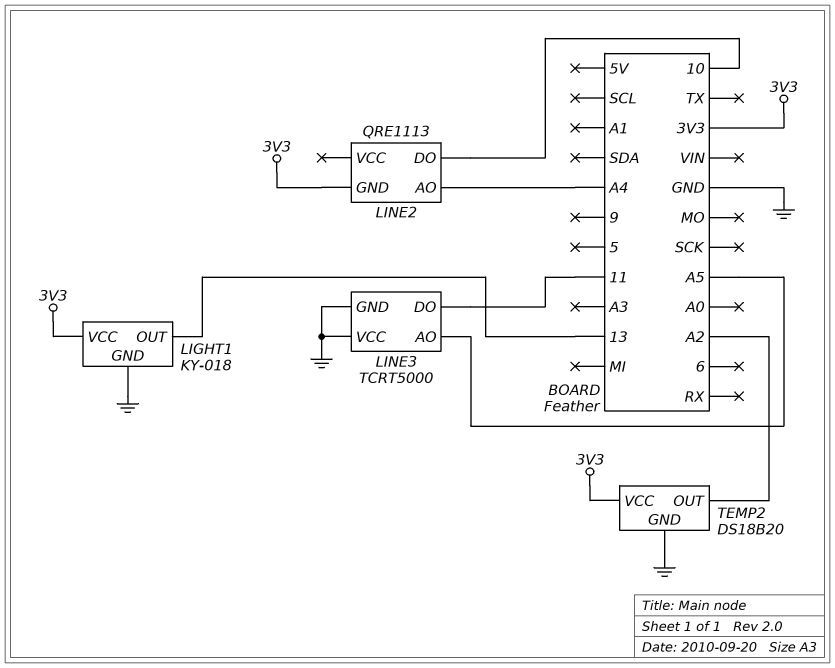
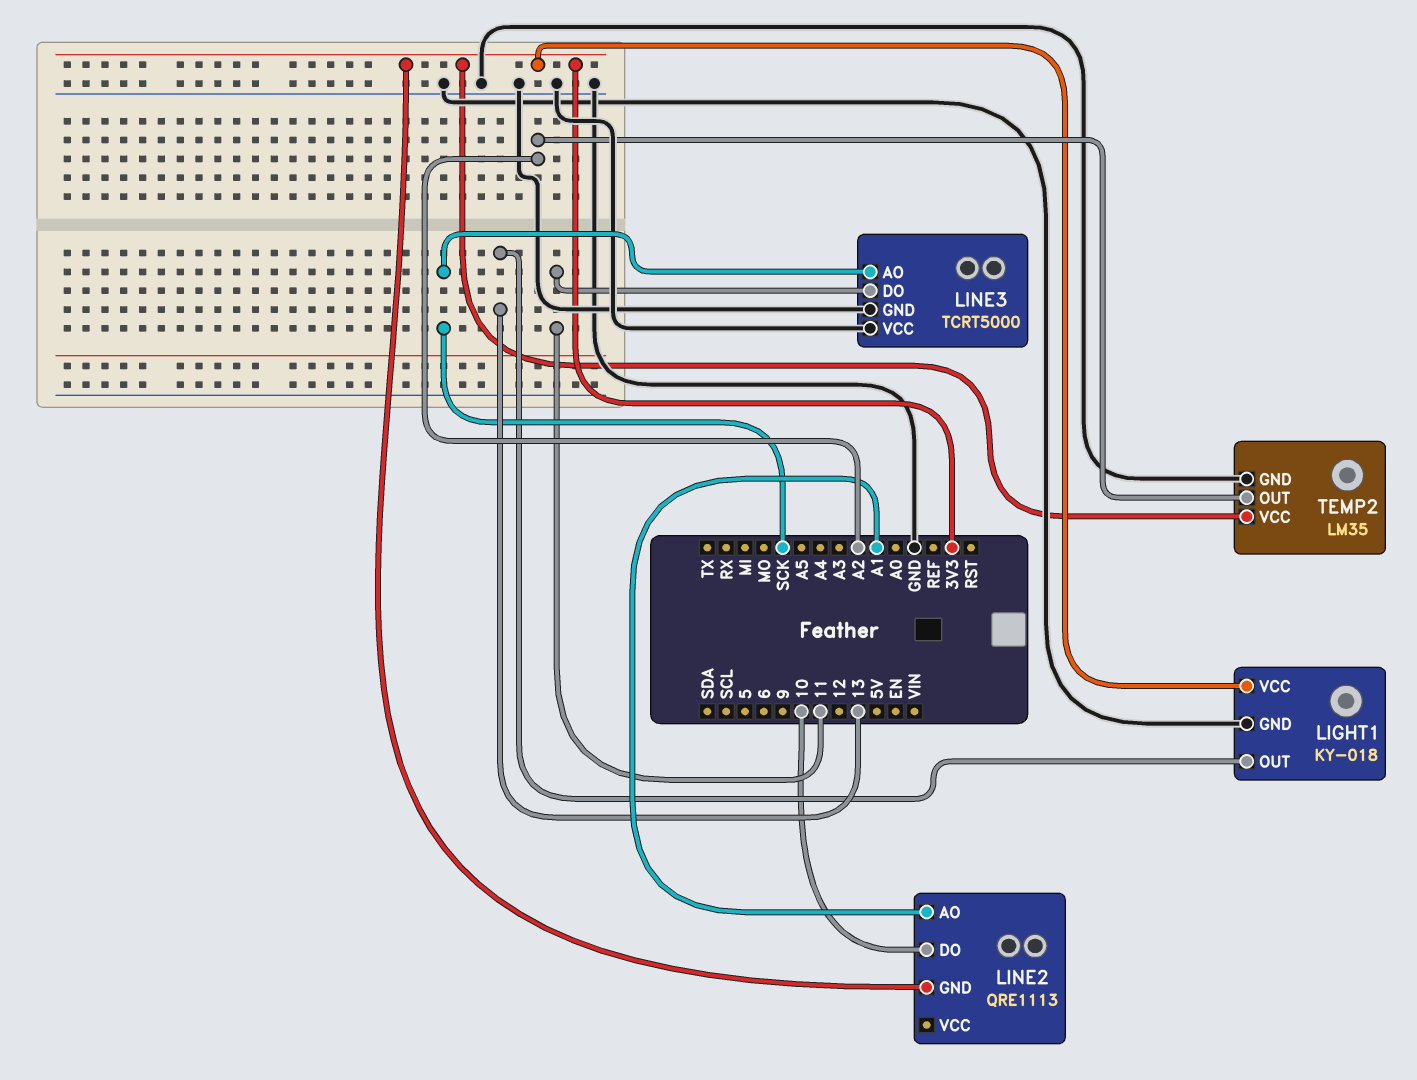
LINE2 pin AO: A4 -> A1
LINE3 pin AO: A5 -> SCK
TEMP2: DS18B20 -> LM35

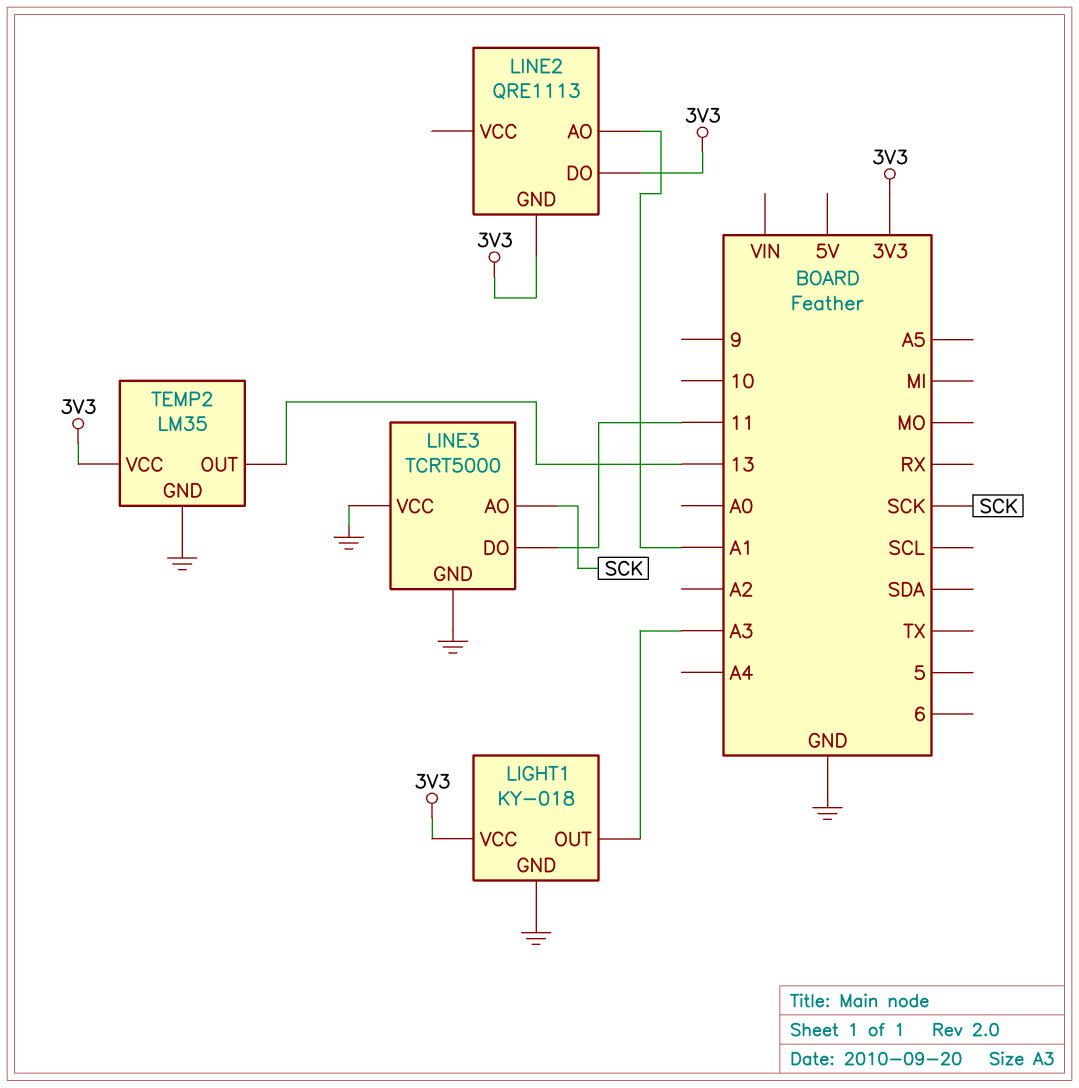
LIGHT1 pin OUT: 13 -> A3
LINE2 pin DO: 10 -> 3V3
TEMP2 pin OUT: A2 -> 13

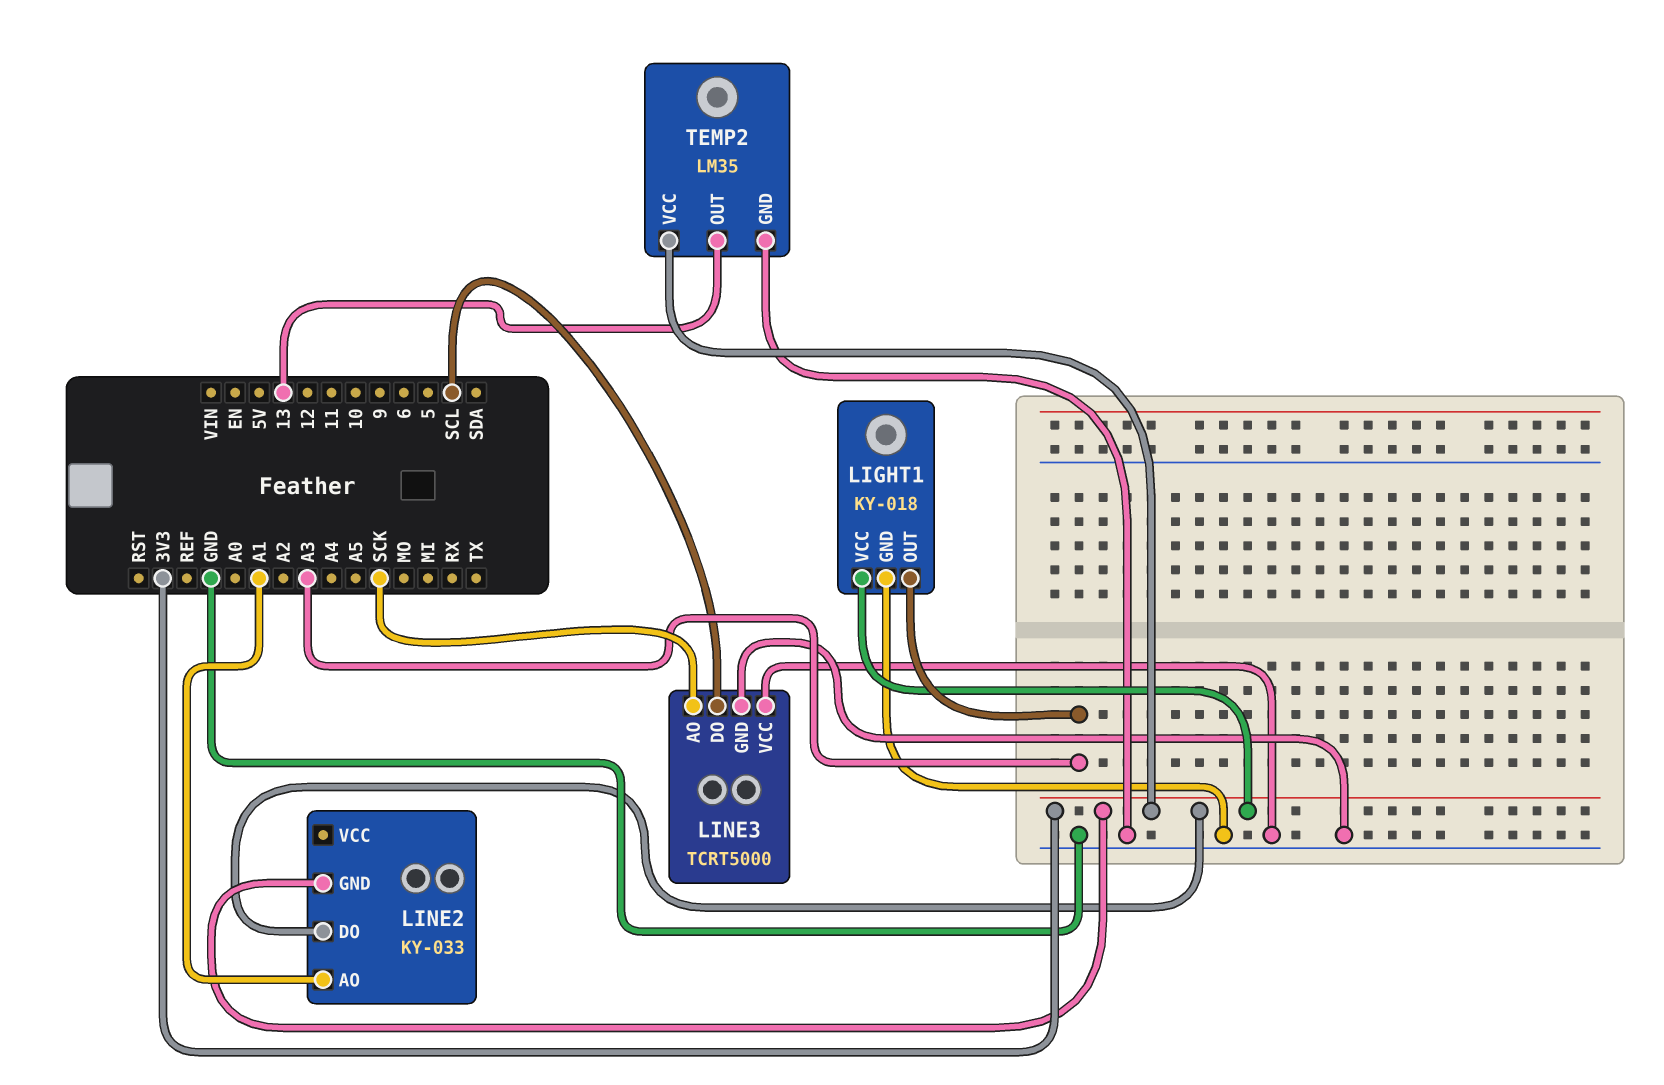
LINE2: QRE1113 -> KY-033
LINE3 pin DO: 11 -> SCL

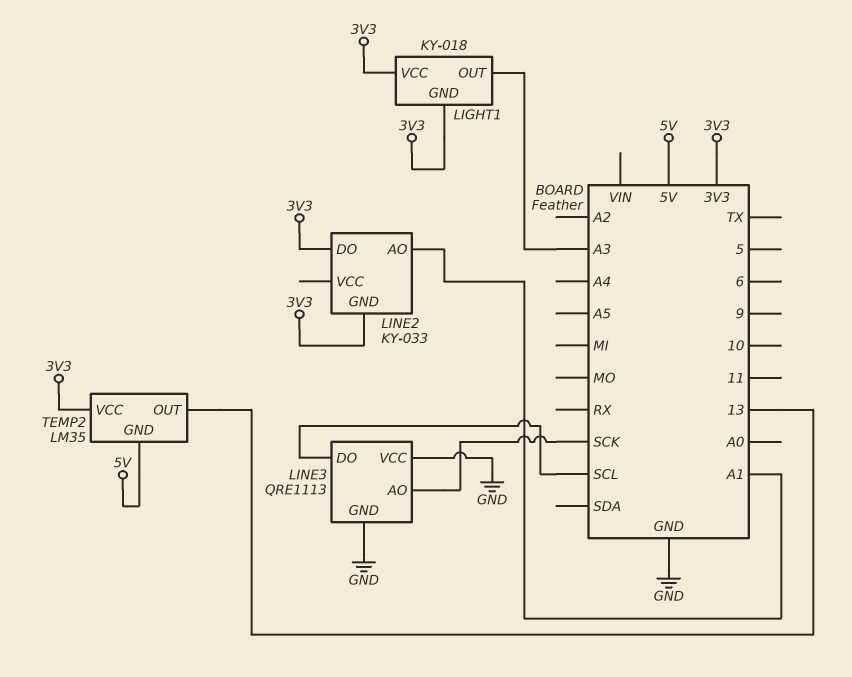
LIGHT1 pin GND: GND -> 3V3
LINE3: TCRT5000 -> QRE1113
TEMP2 pin GND: GND -> 5V

